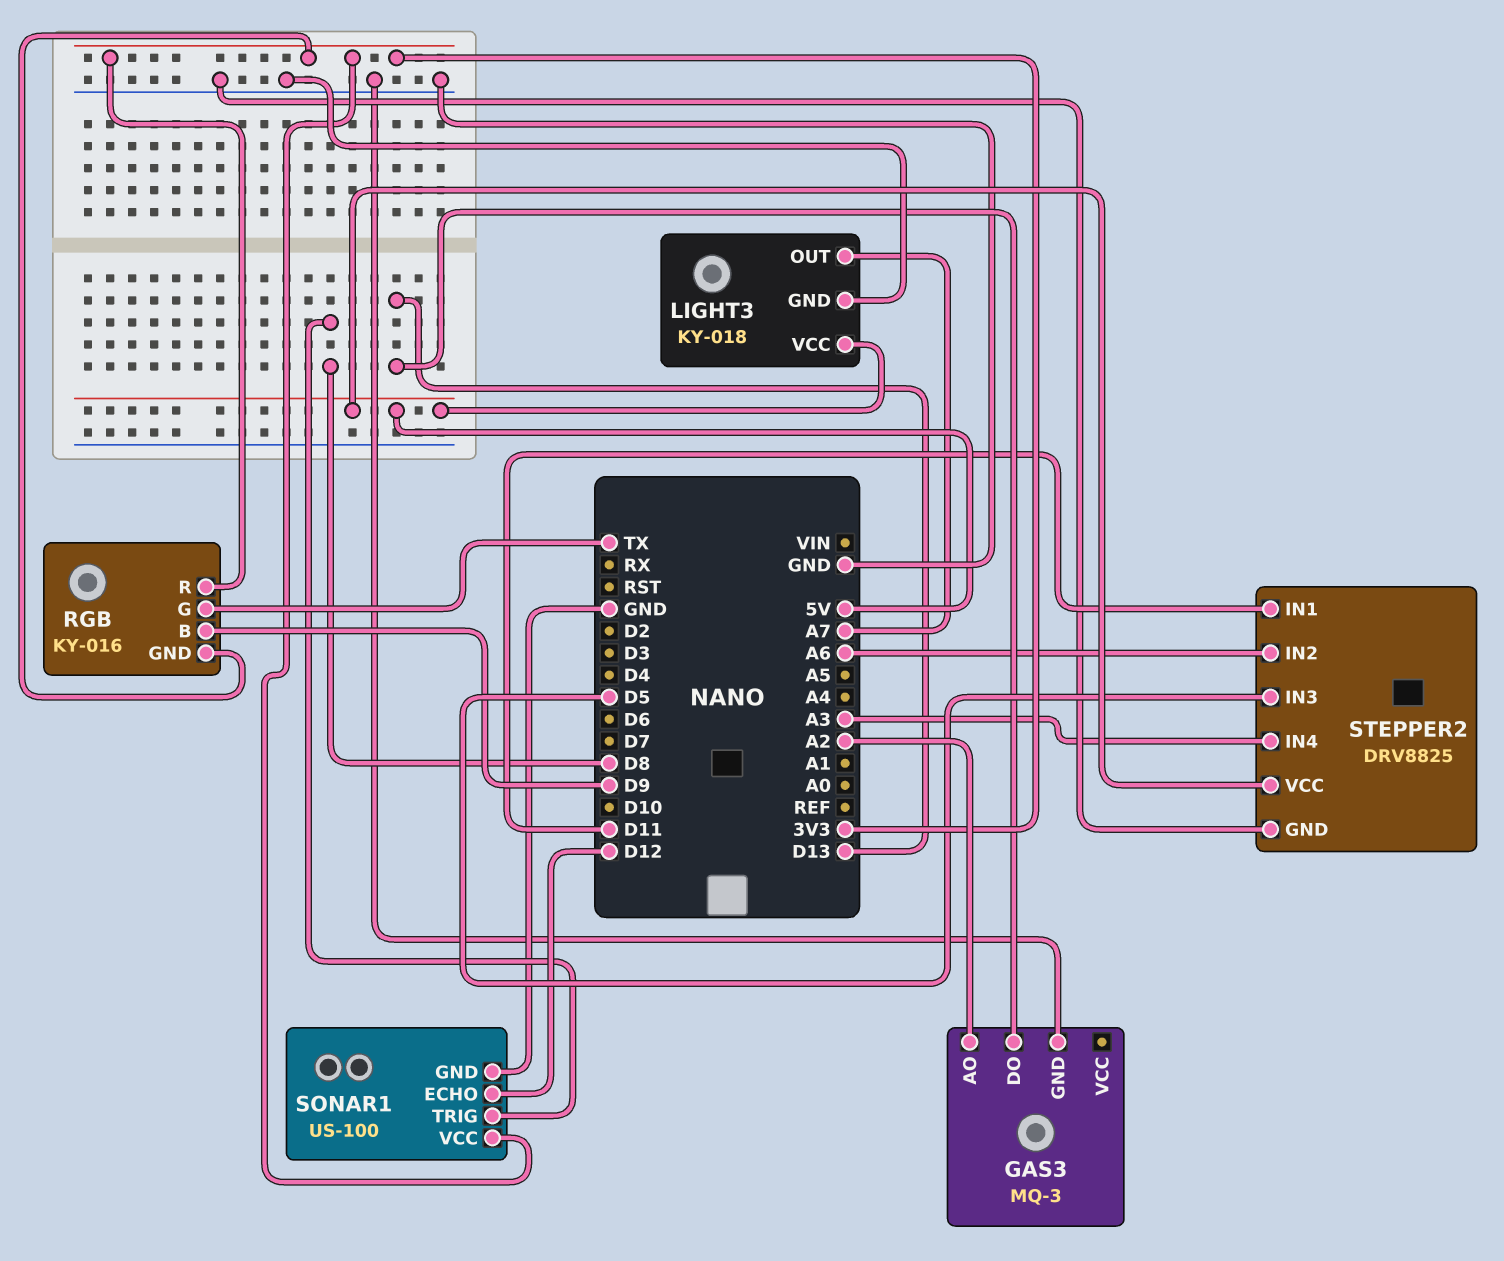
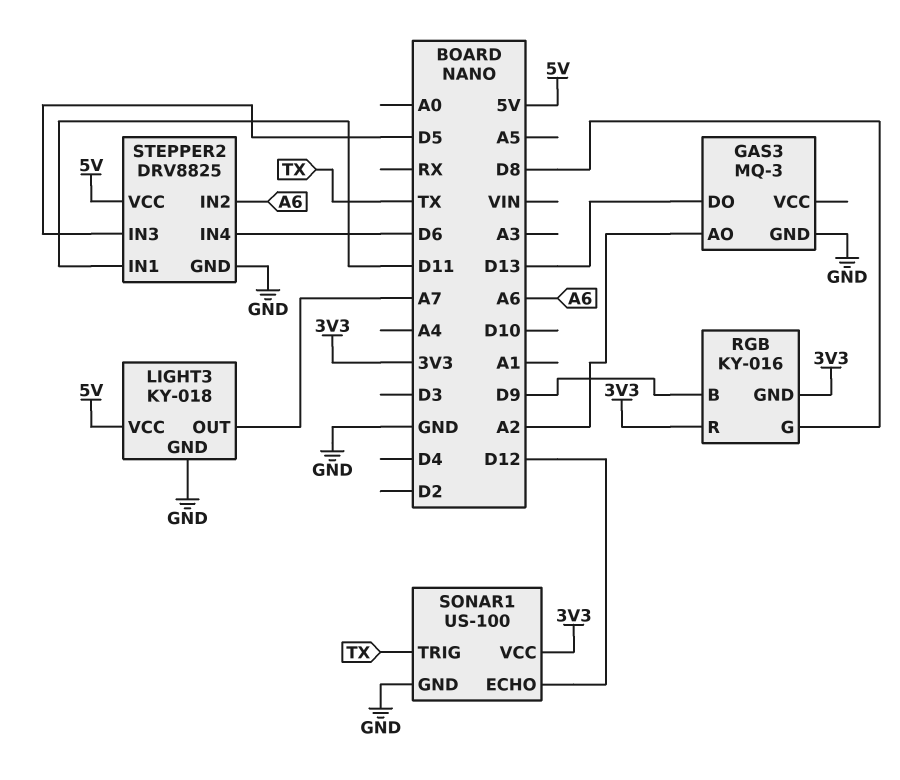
RGB pin G: TX -> D8
SONAR1 pin TRIG: D8 -> TX
STEPPER2 pin IN4: A3 -> D6

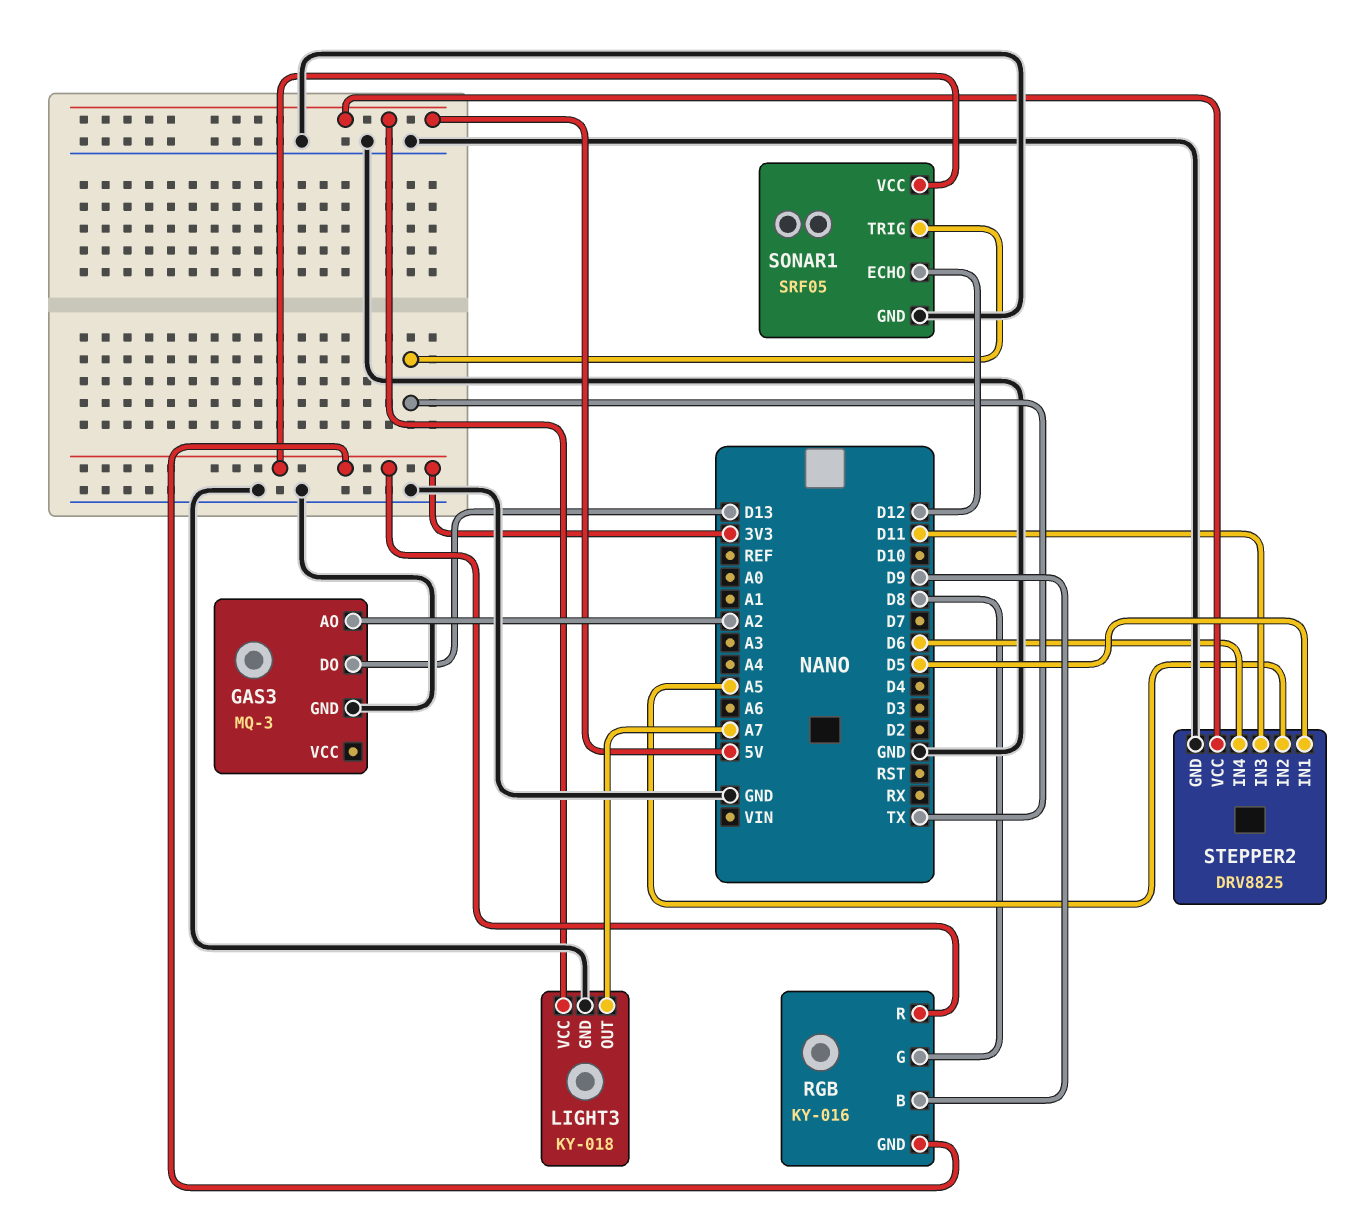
SONAR1: US-100 -> SRF05
STEPPER2 pin IN1: D11 -> D5
STEPPER2 pin IN2: A6 -> A5
STEPPER2 pin IN3: D5 -> D11

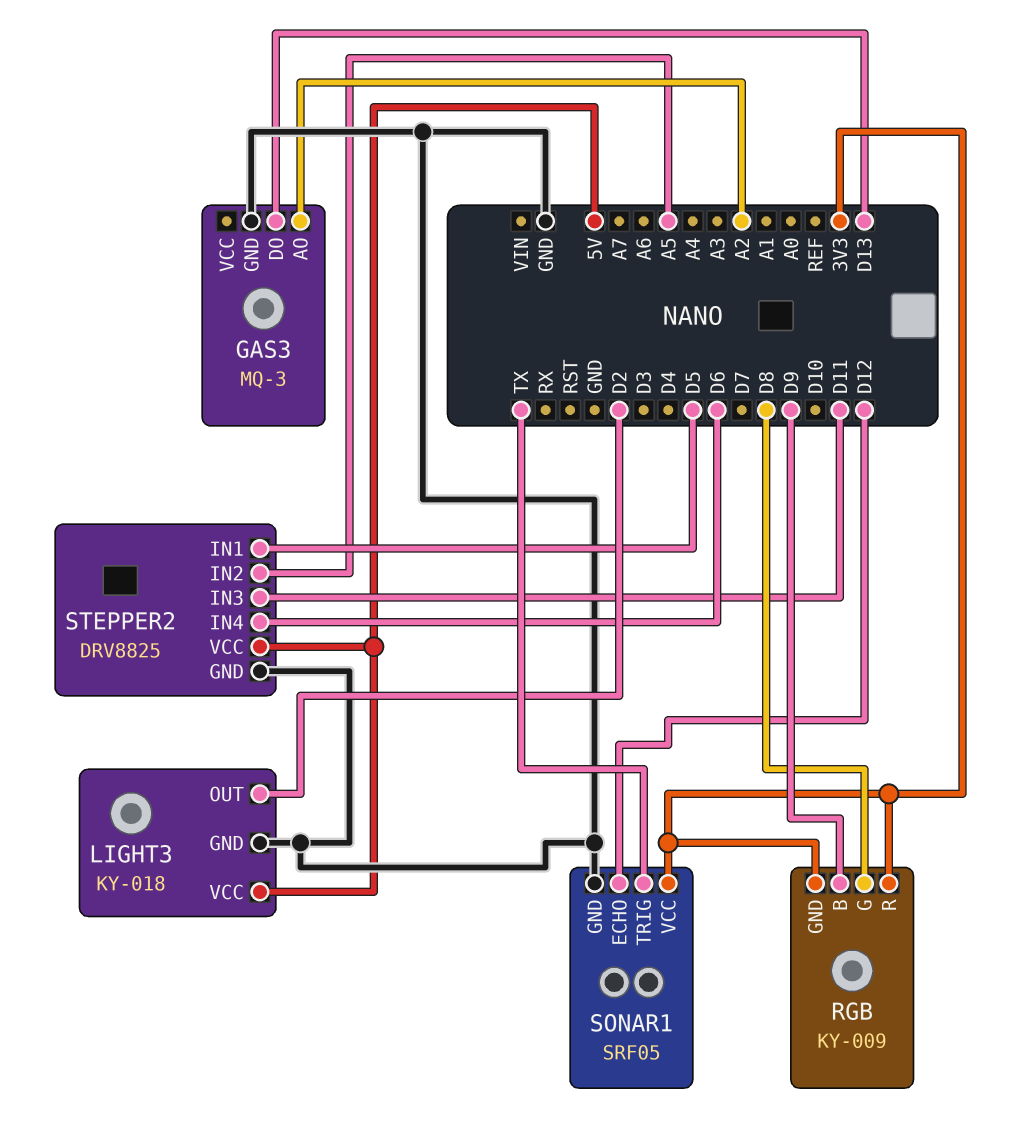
LIGHT3 pin OUT: A7 -> D2
RGB: KY-016 -> KY-009

